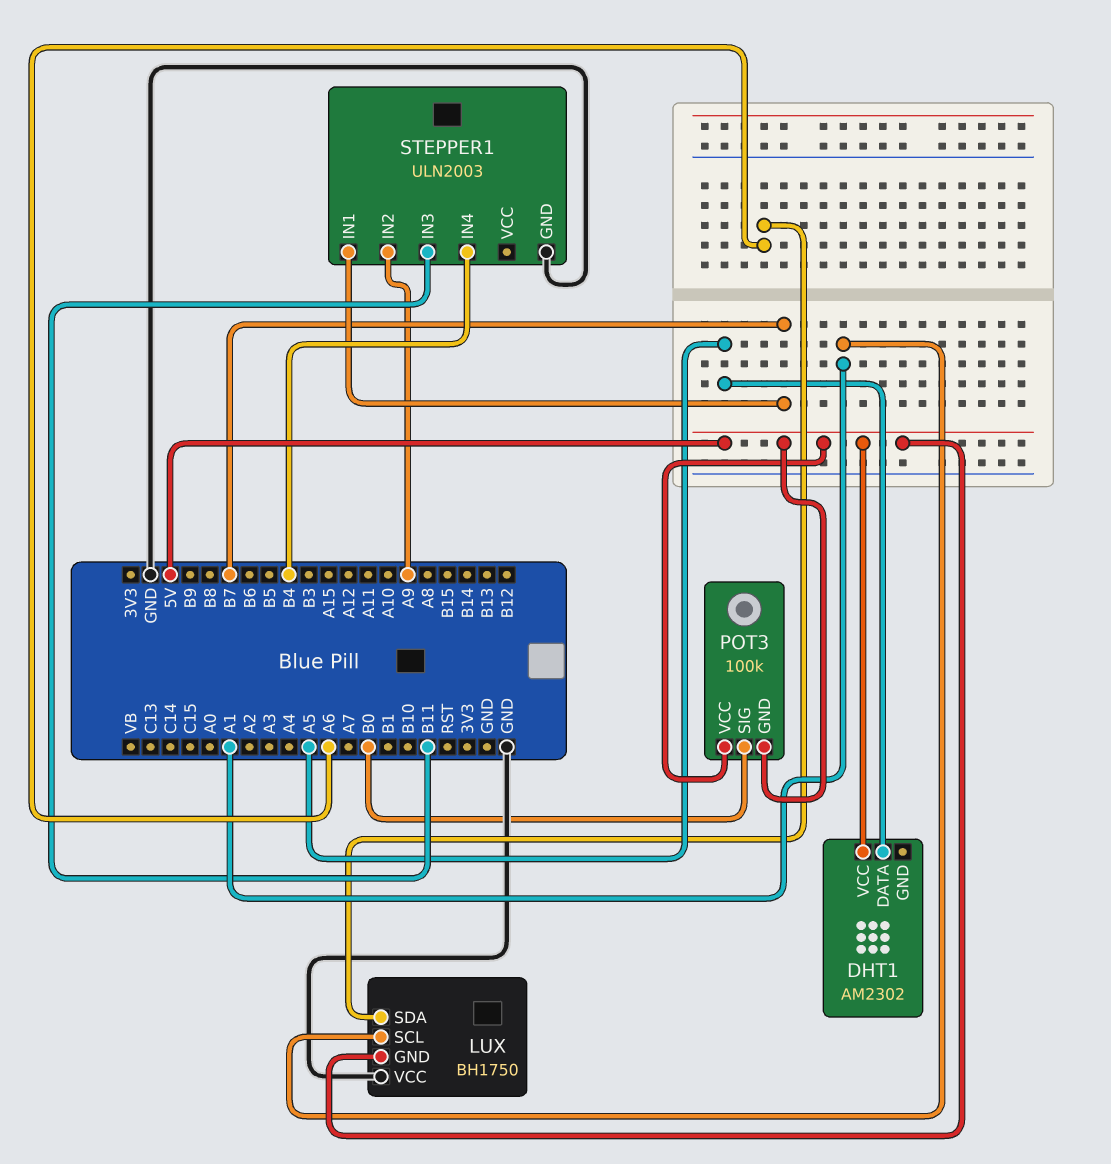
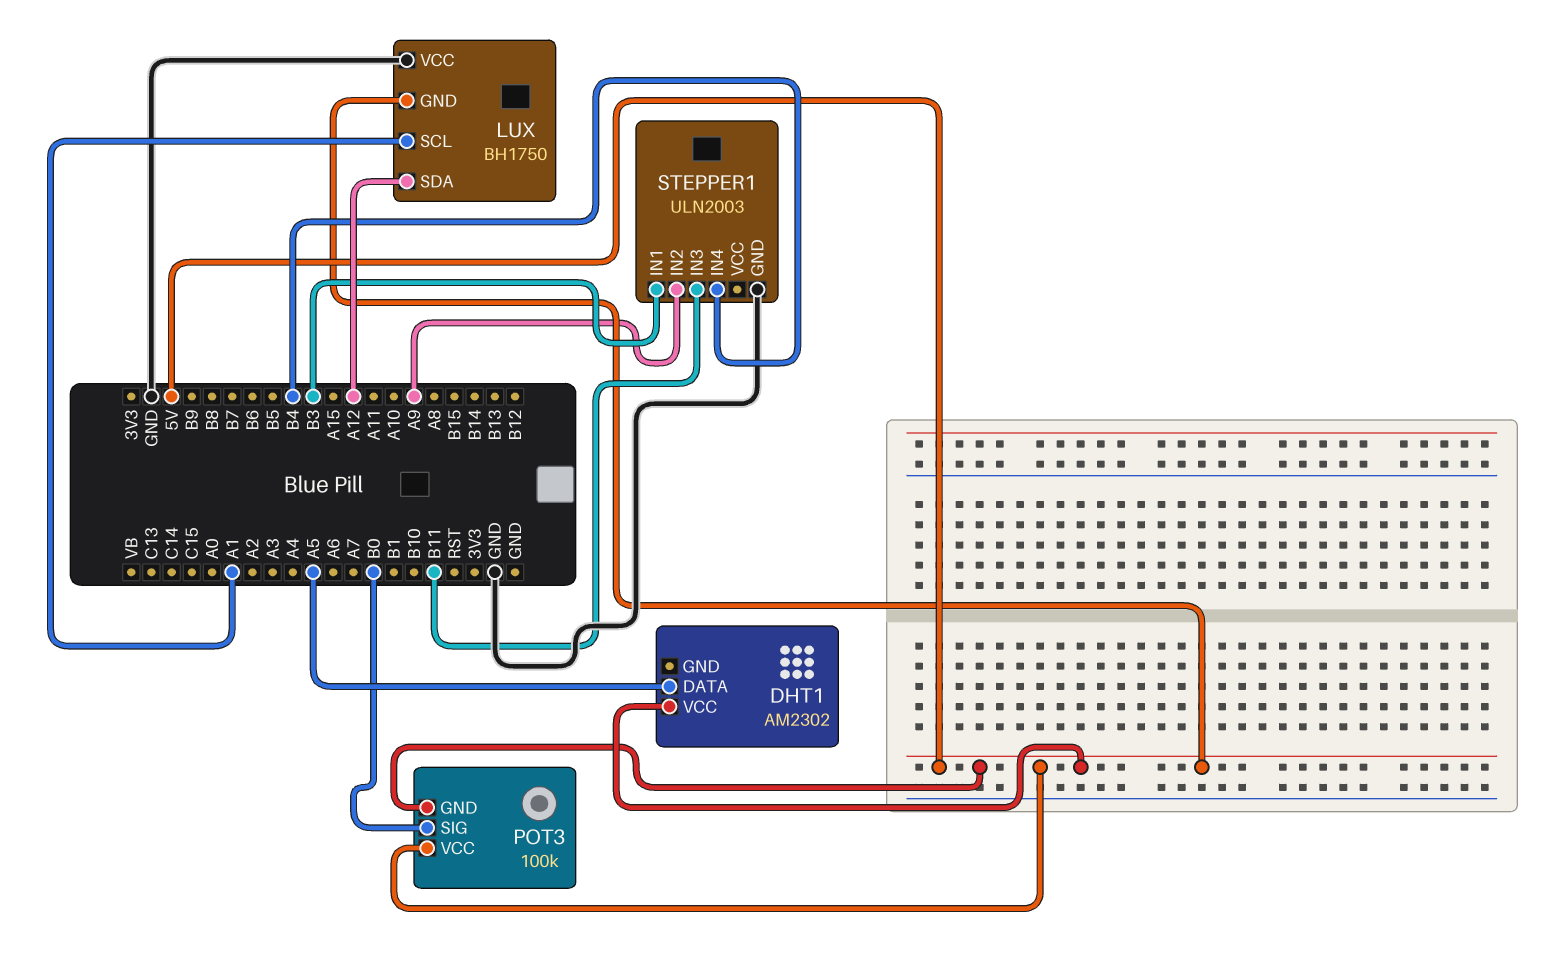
LUX pin SDA: A6 -> A12
STEPPER1 pin IN1: B7 -> B3

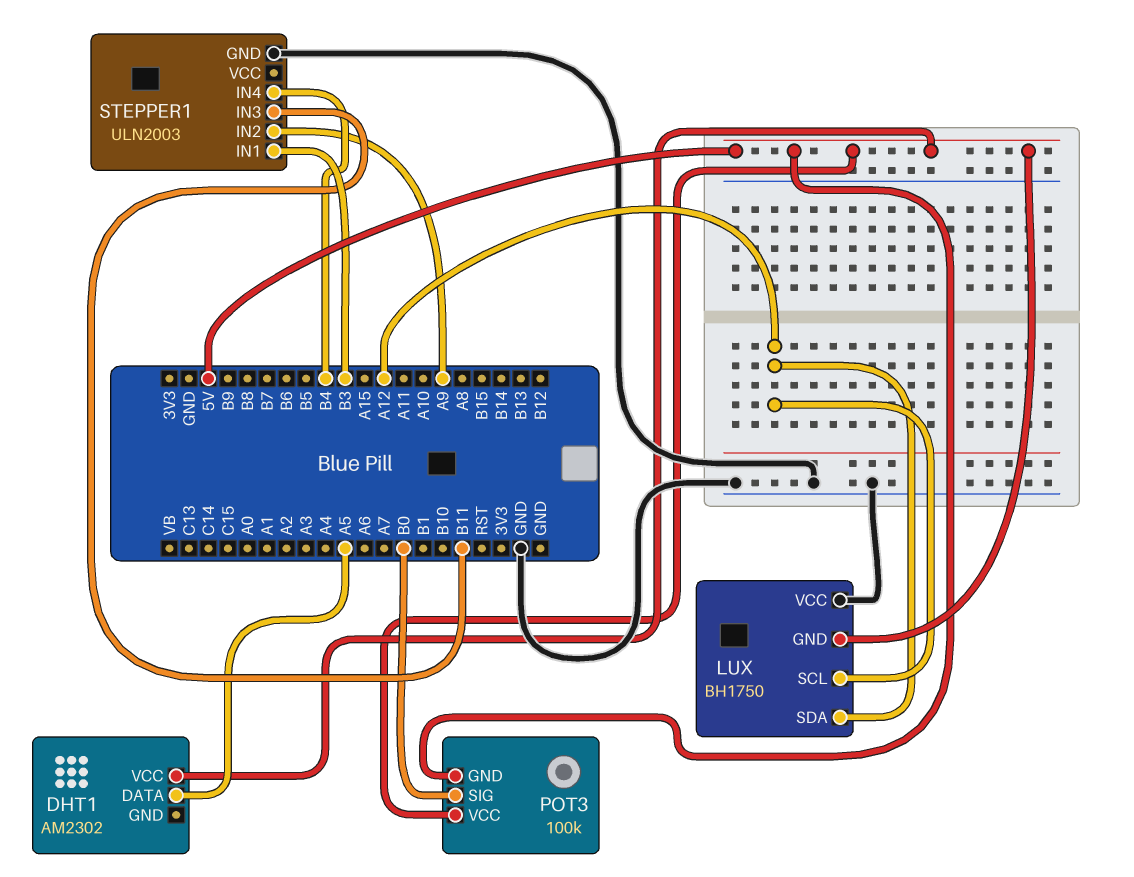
LUX pin SCL: A1 -> A12

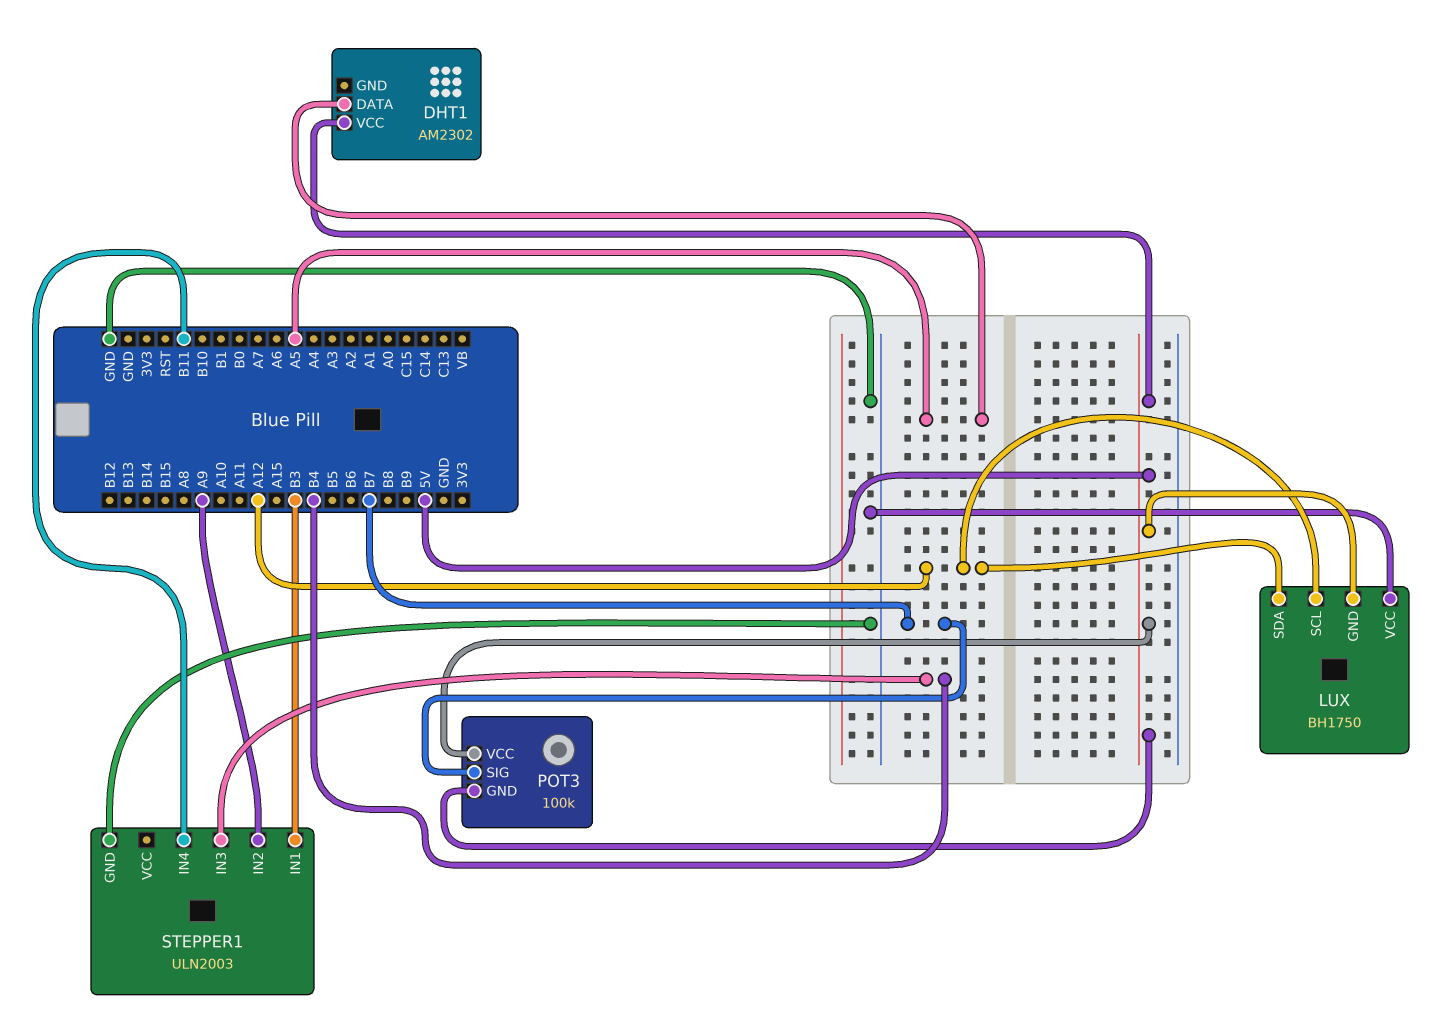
POT3 pin SIG: B0 -> B7
STEPPER1 pin IN3: B11 -> B4
STEPPER1 pin IN4: B4 -> B11

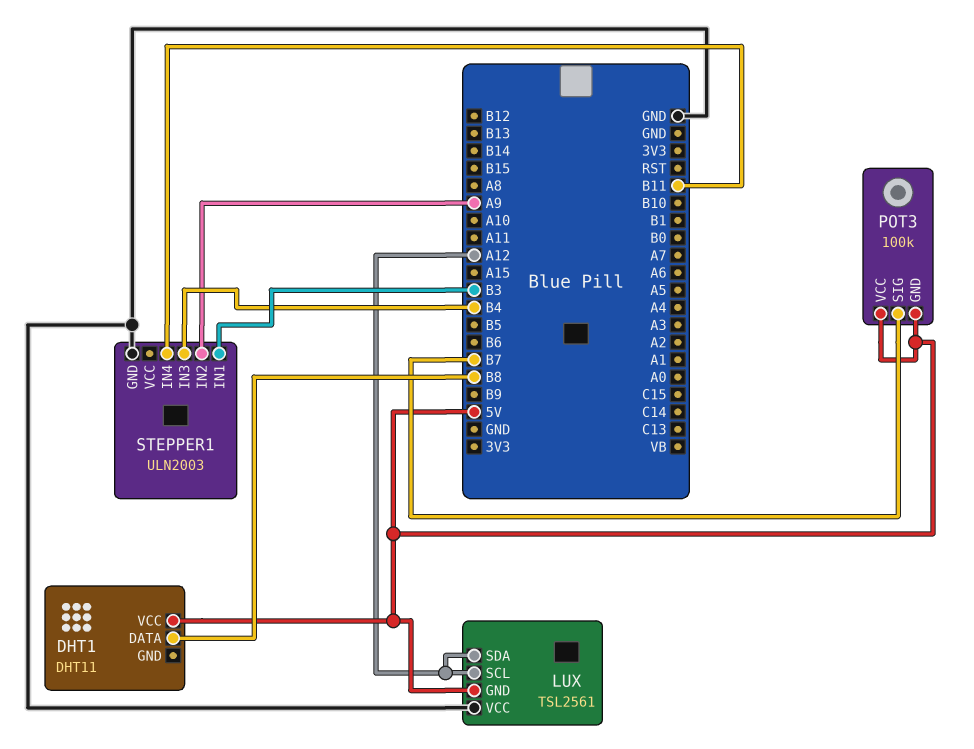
DHT1: AM2302 -> DHT11
DHT1 pin DATA: A5 -> B8
LUX: BH1750 -> TSL2561

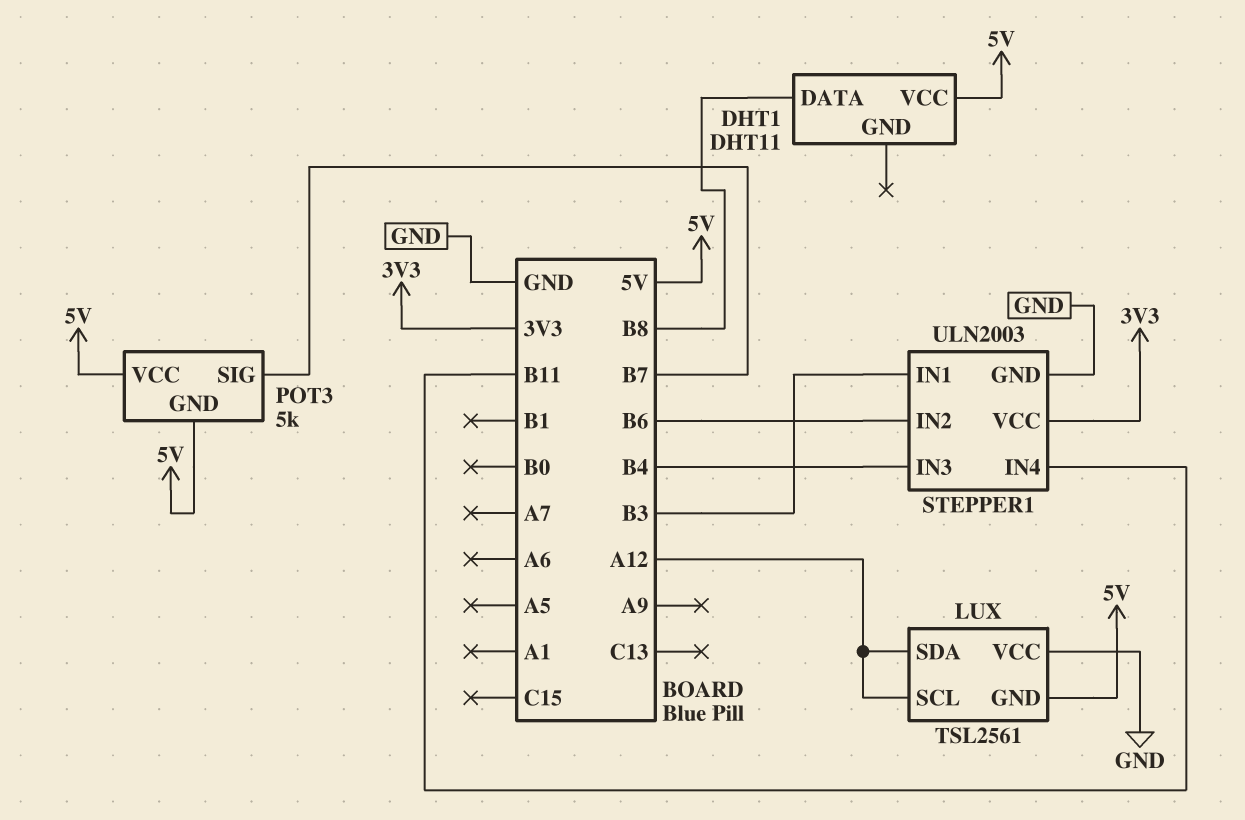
POT3: 100k -> 5k
STEPPER1 pin IN2: A9 -> B6
STEPPER1 pin VCC: none -> 3V3

